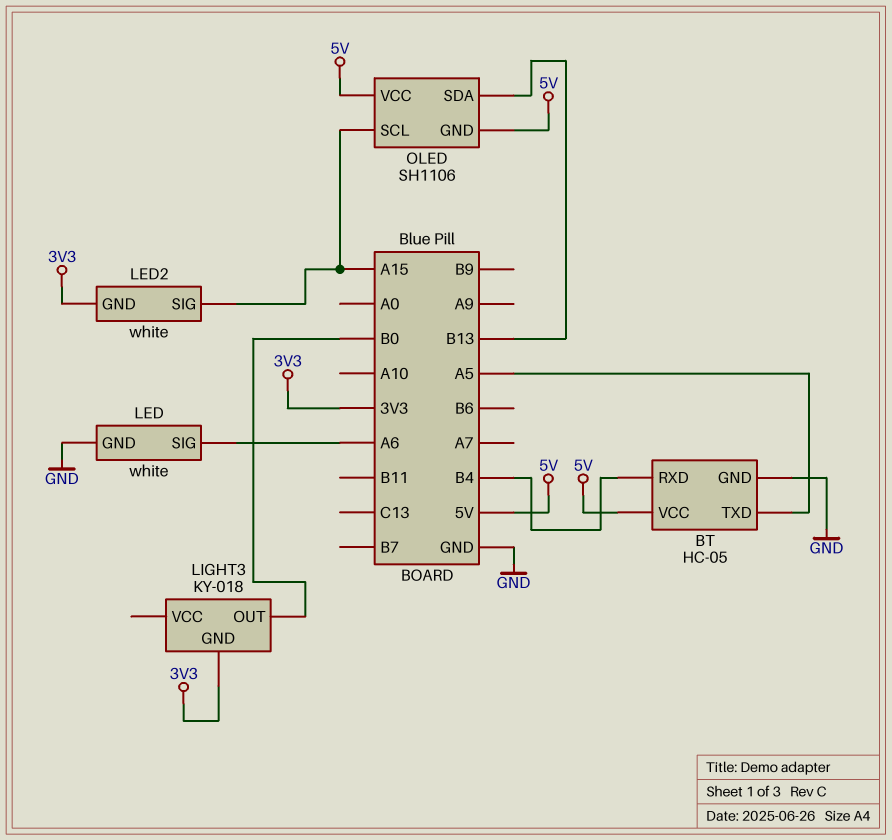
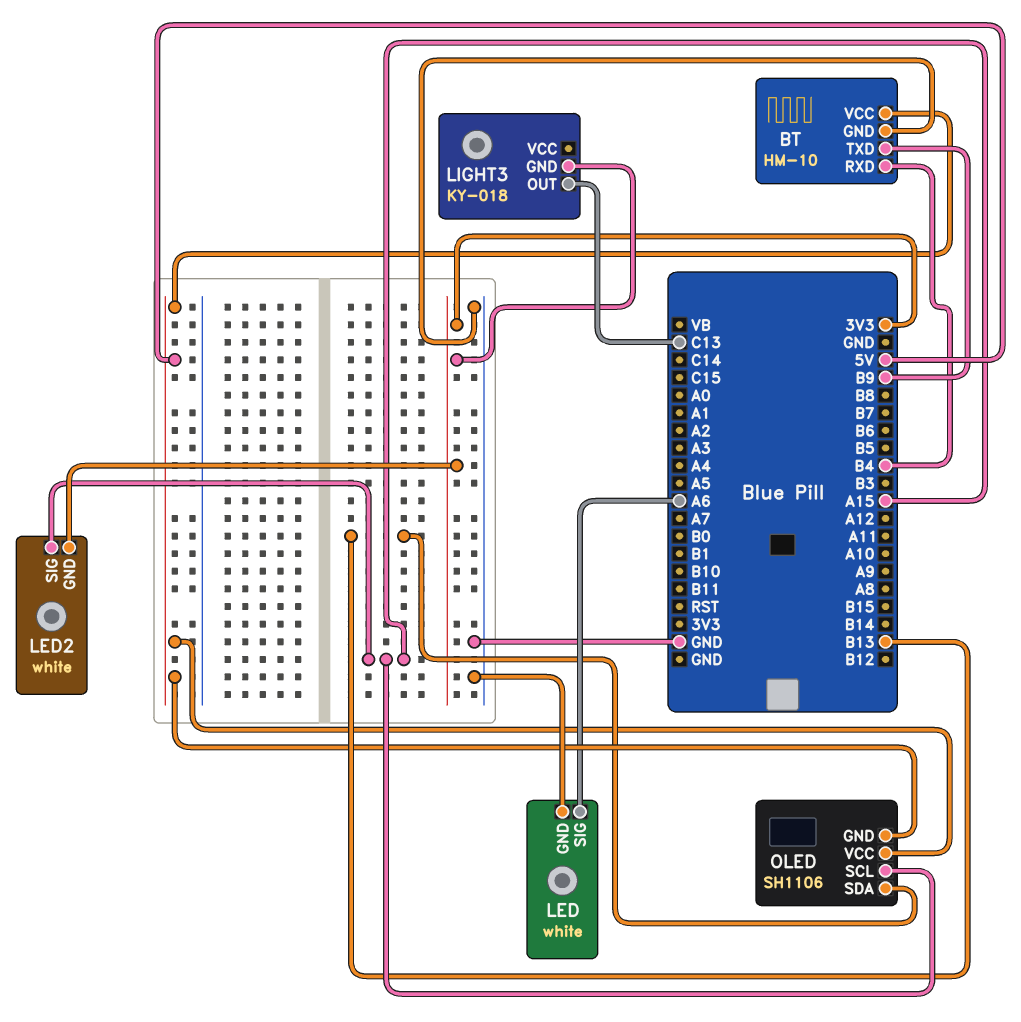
BT: HC-05 -> HM-10
BT pin TXD: A5 -> B9
LIGHT3 pin OUT: B0 -> C13

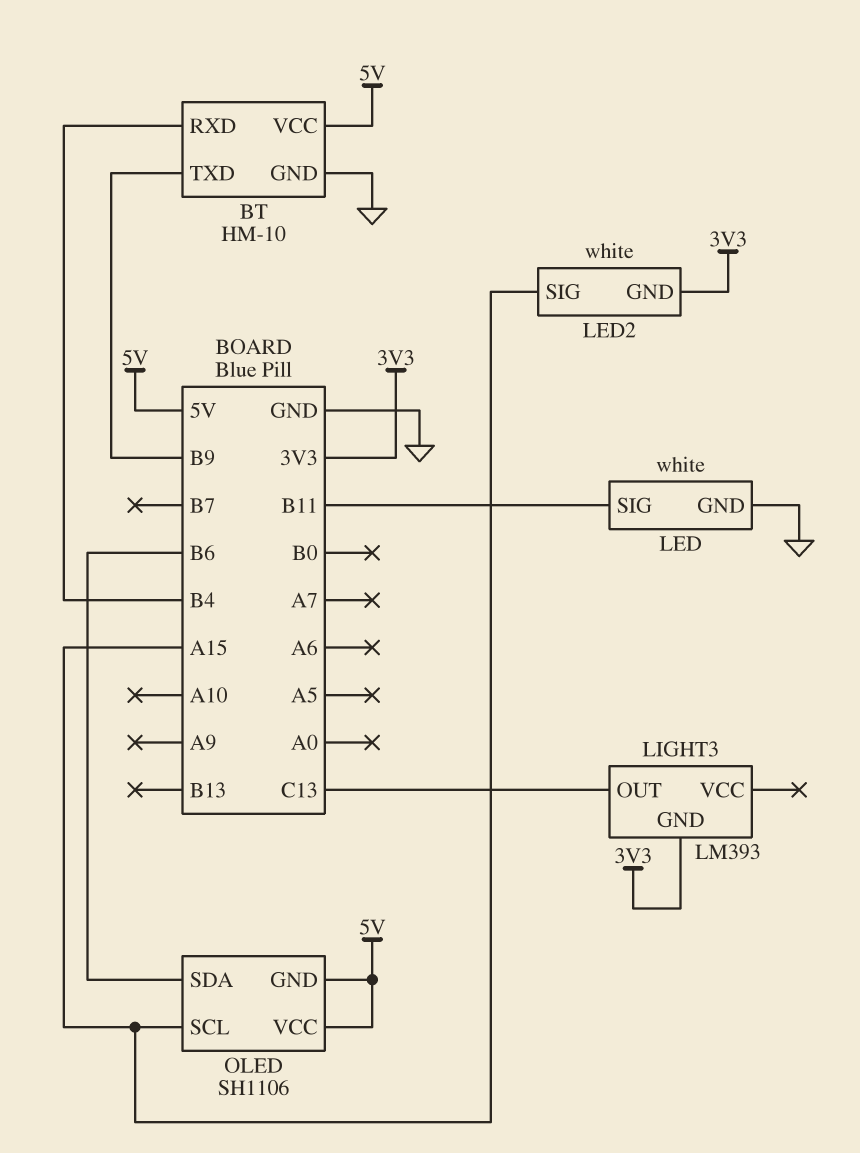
LED pin SIG: A6 -> B11
LIGHT3: KY-018 -> LM393
OLED pin SDA: B13 -> B6

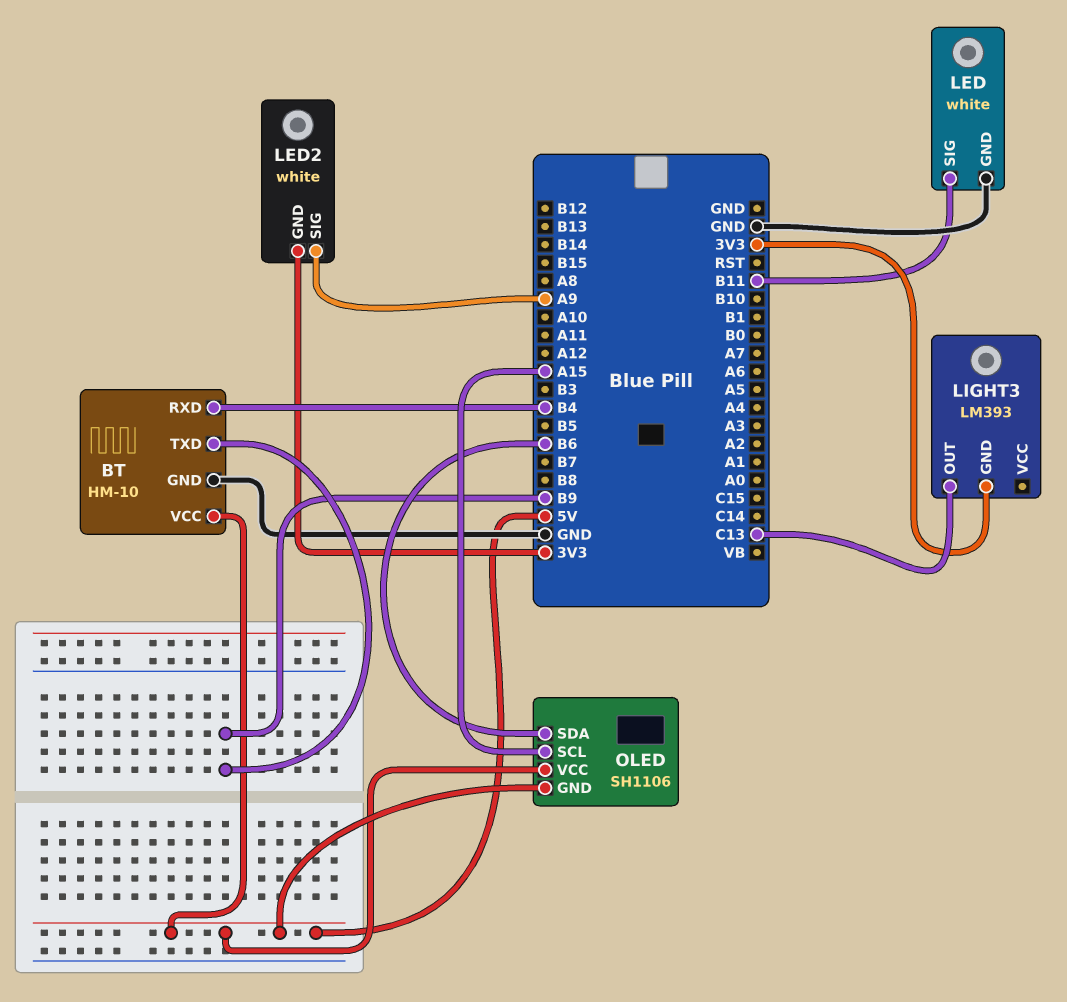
LED2 pin SIG: A15 -> A9

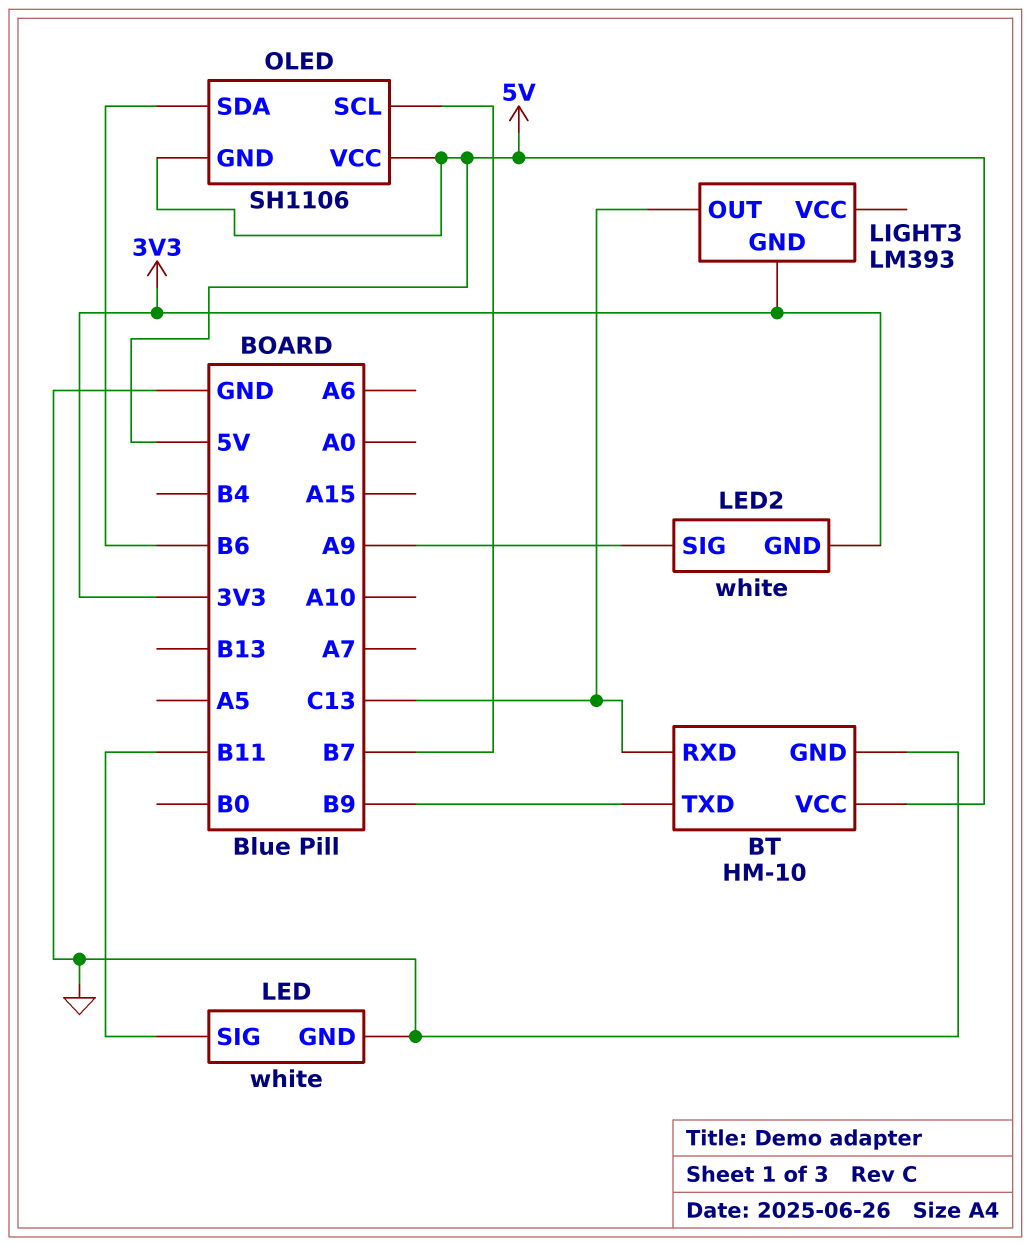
BT pin RXD: B4 -> C13
OLED pin SCL: A15 -> B7

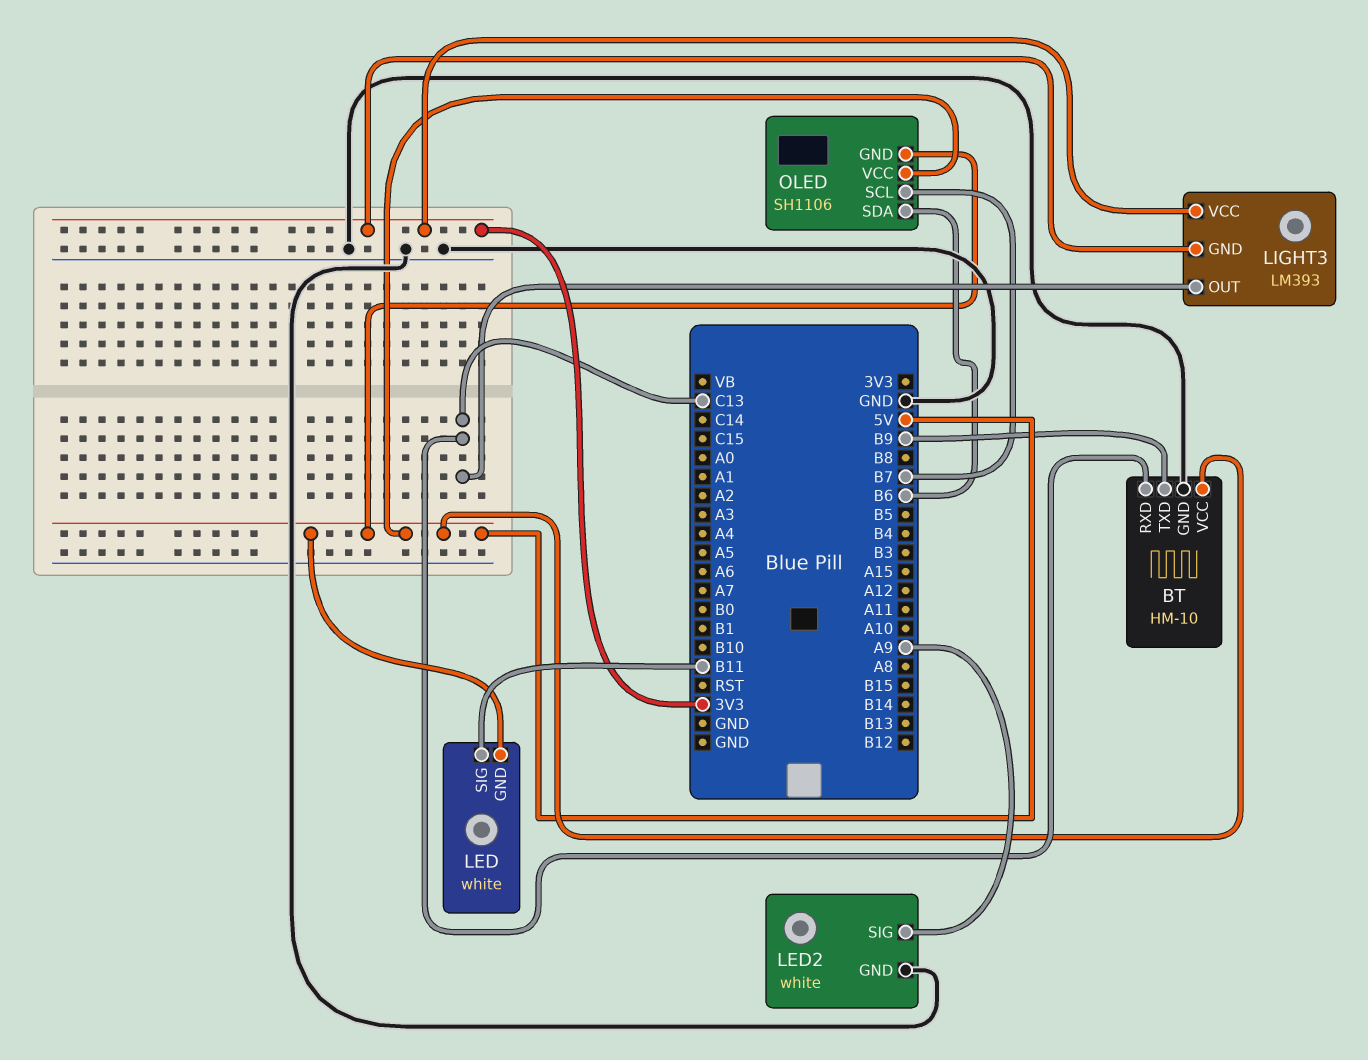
LED pin GND: GND -> 5V
LED2 pin GND: 3V3 -> GND
LIGHT3 pin VCC: none -> 3V3

